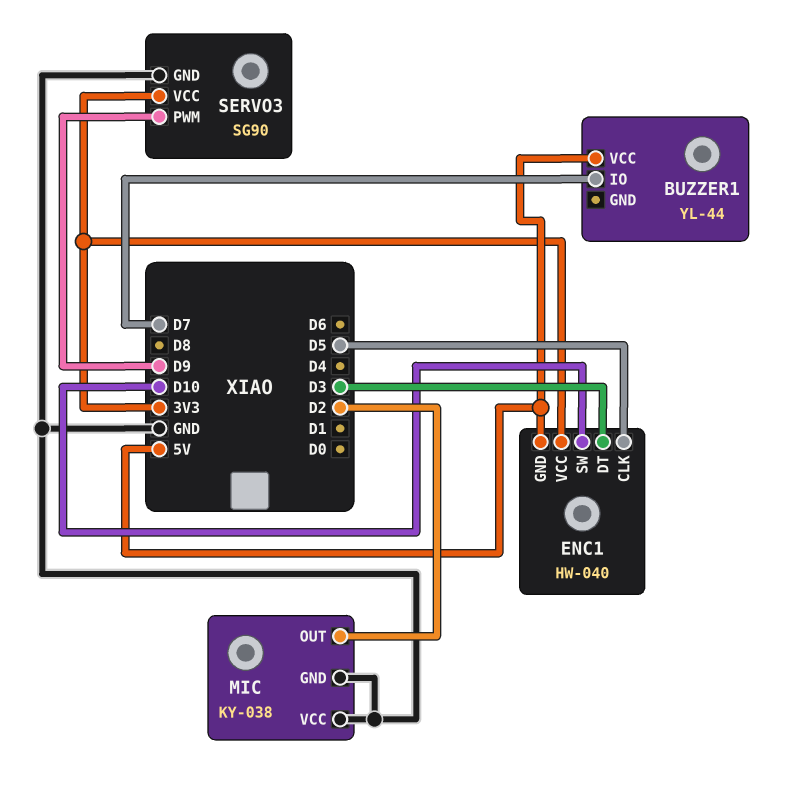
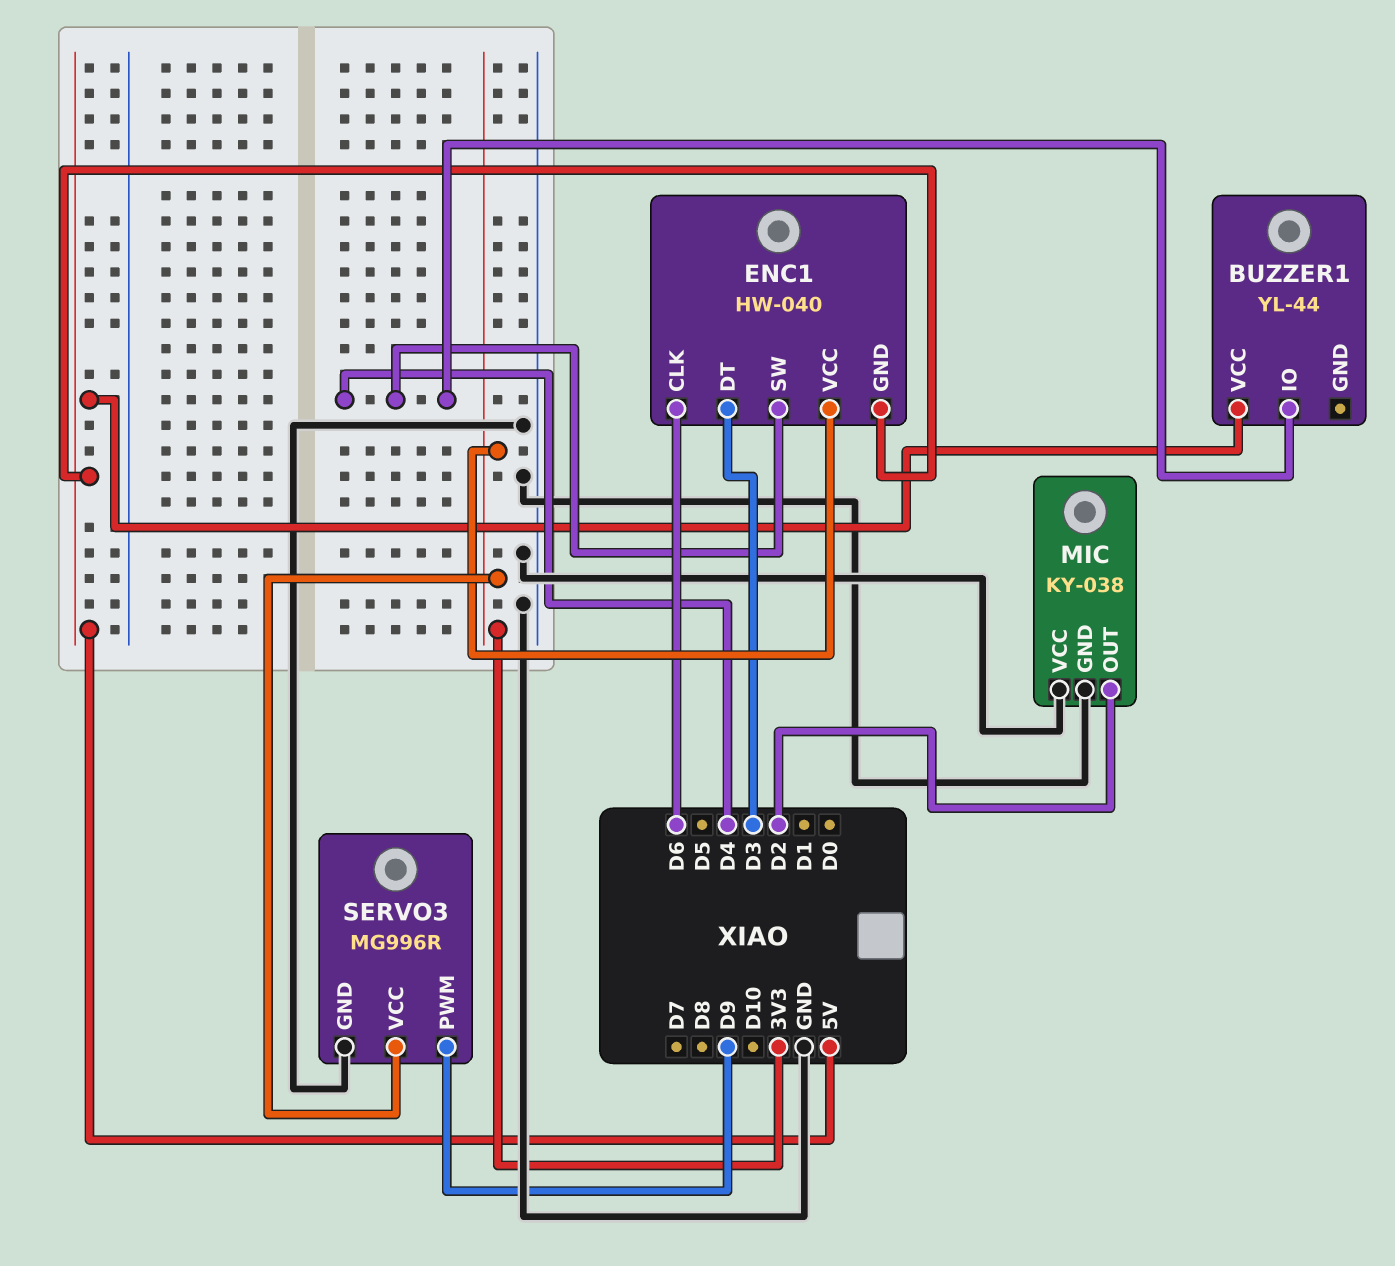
BUZZER1 pin IO: D7 -> D4
ENC1 pin CLK: D5 -> D6
ENC1 pin SW: D10 -> D4
SERVO3: SG90 -> MG996R

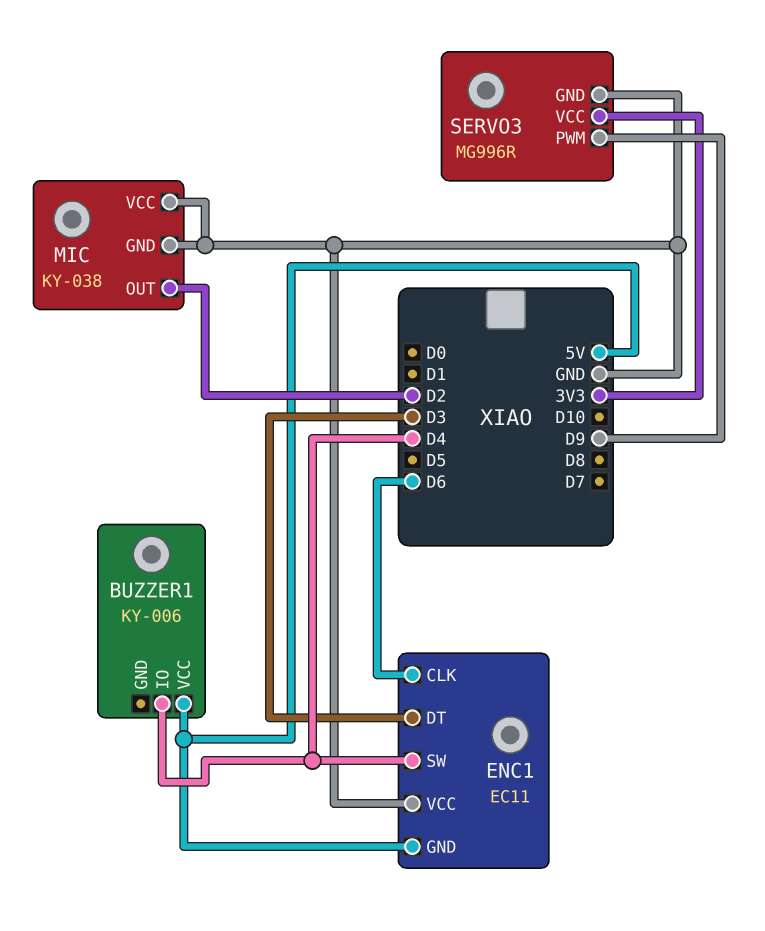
BUZZER1: YL-44 -> KY-006
ENC1: HW-040 -> EC11
ENC1 pin VCC: 3V3 -> GND

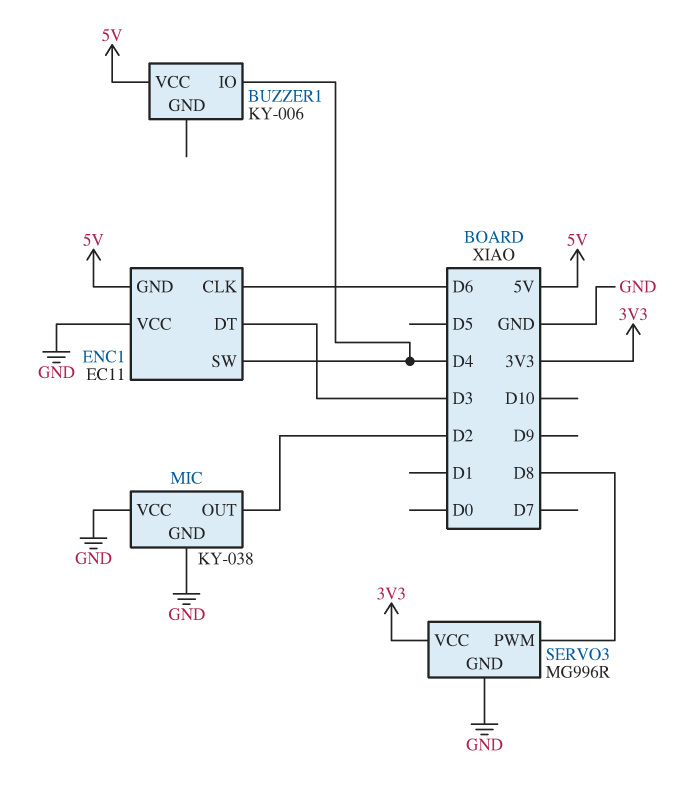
SERVO3 pin PWM: D9 -> D8

